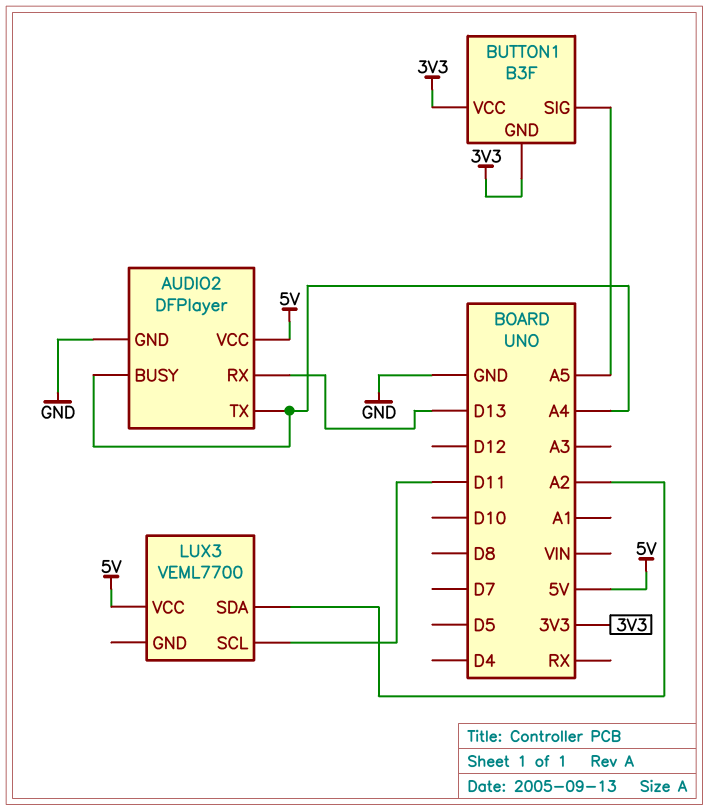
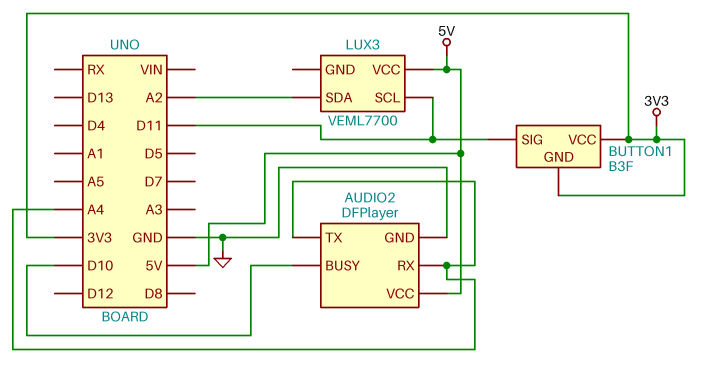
AUDIO2 pin BUSY: A4 -> D10
AUDIO2 pin RX: D13 -> A4
BUTTON1 pin SIG: A5 -> D11

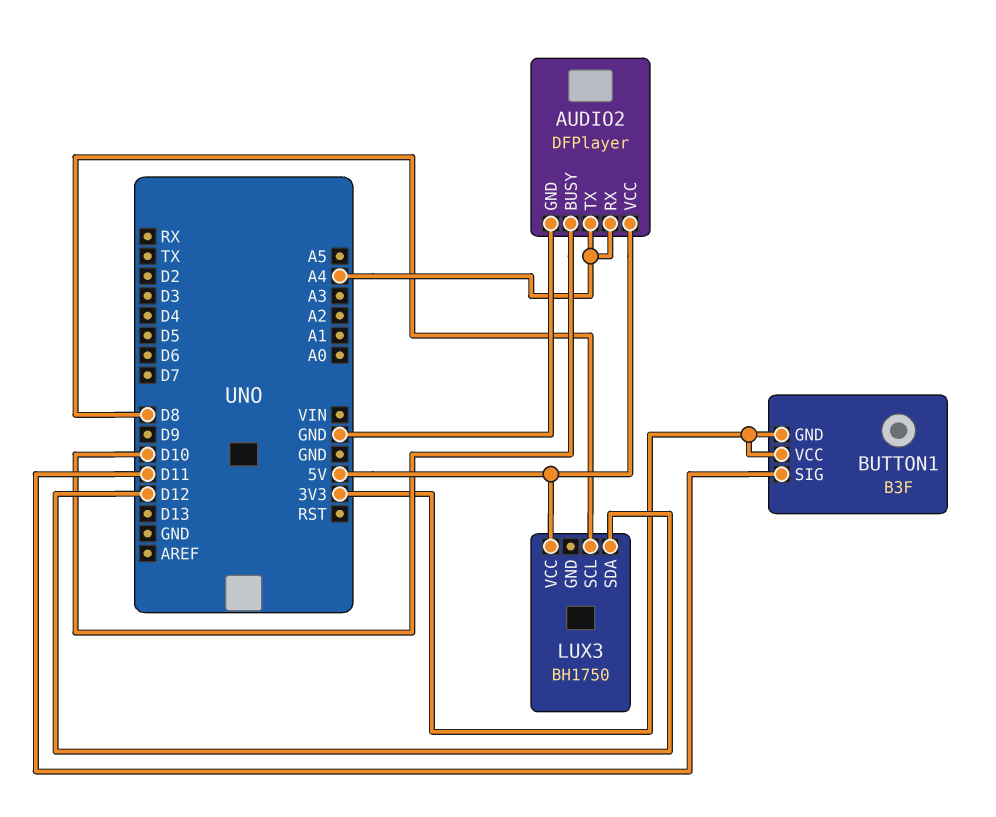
LUX3: VEML7700 -> BH1750
LUX3 pin SCL: D11 -> D8
LUX3 pin SDA: A2 -> D12

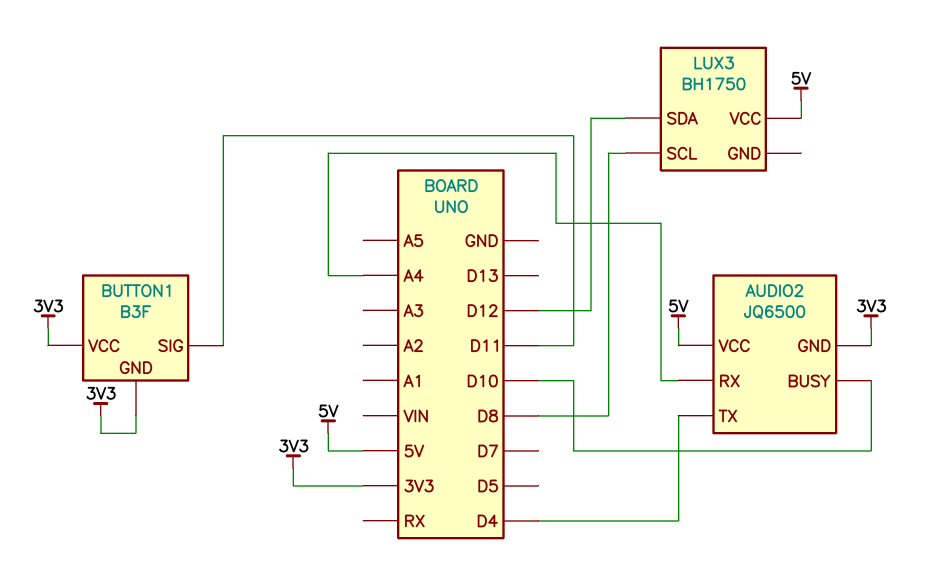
AUDIO2: DFPlayer -> JQ6500
AUDIO2 pin GND: GND -> 3V3
AUDIO2 pin TX: A4 -> D4

